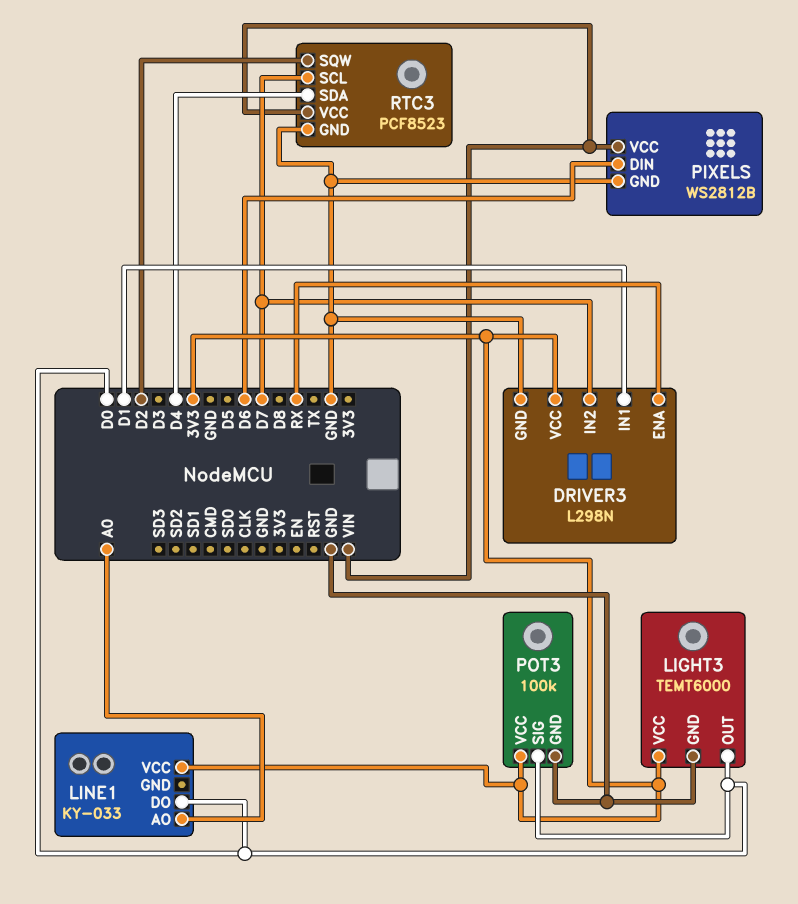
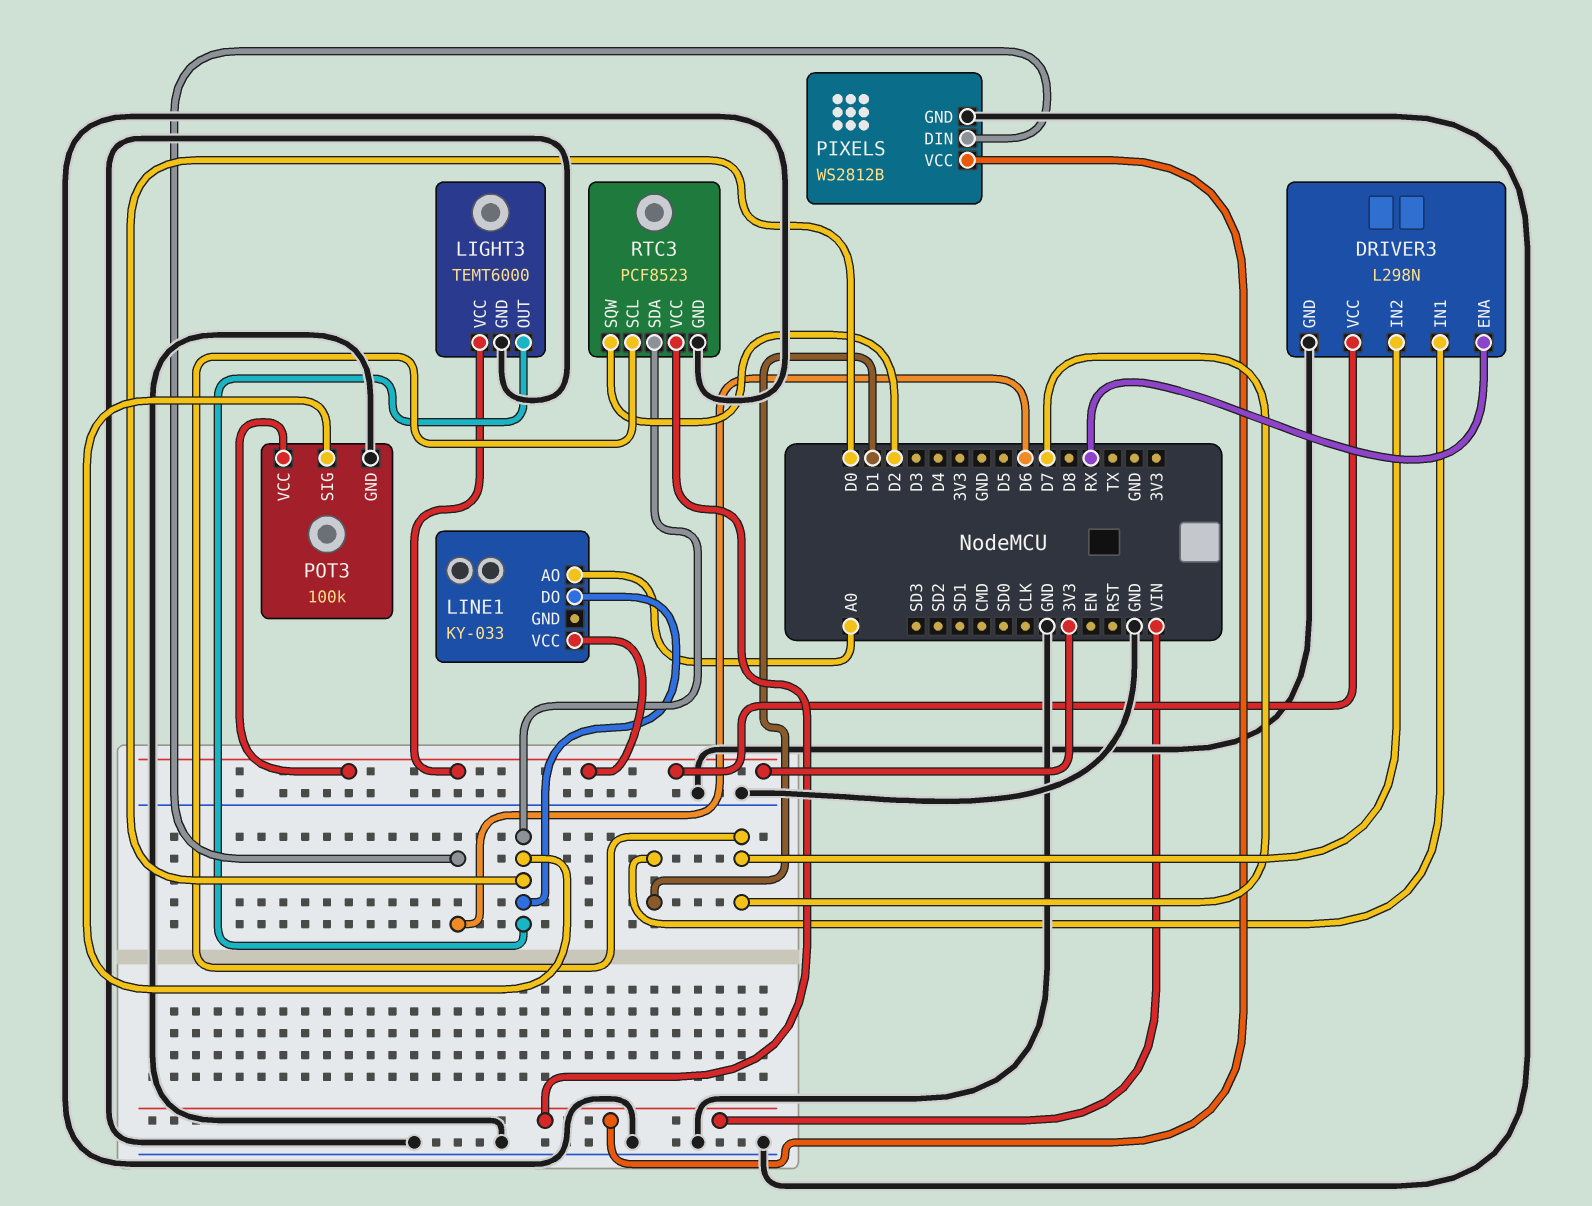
RTC3 pin SDA: D4 -> D0

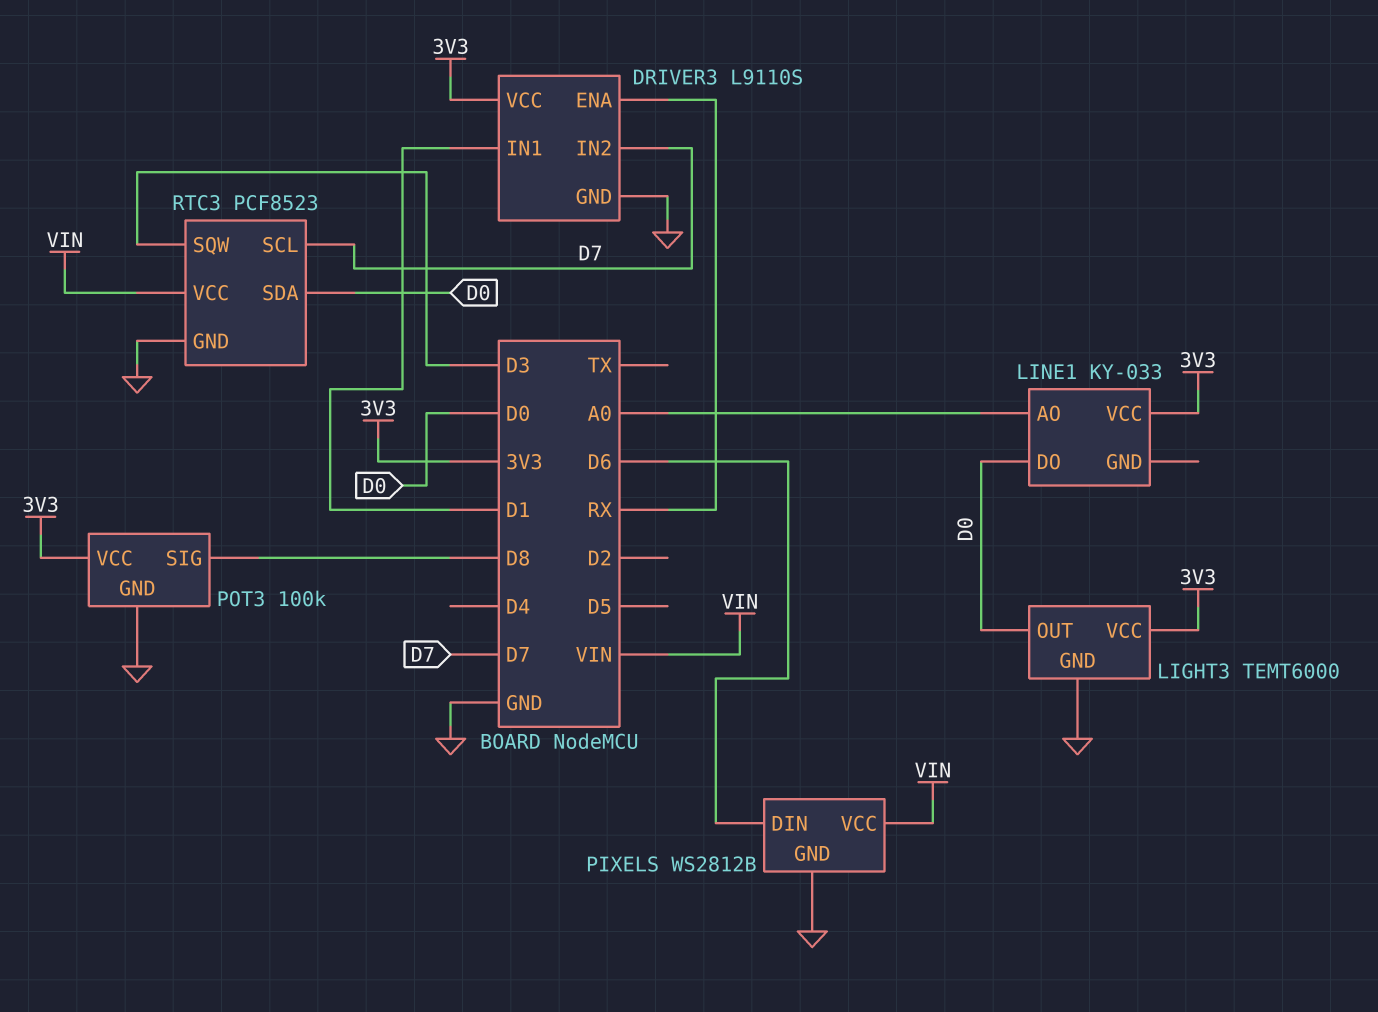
DRIVER3: L298N -> L9110S
POT3 pin SIG: D0 -> D8
RTC3 pin SQW: D2 -> D3

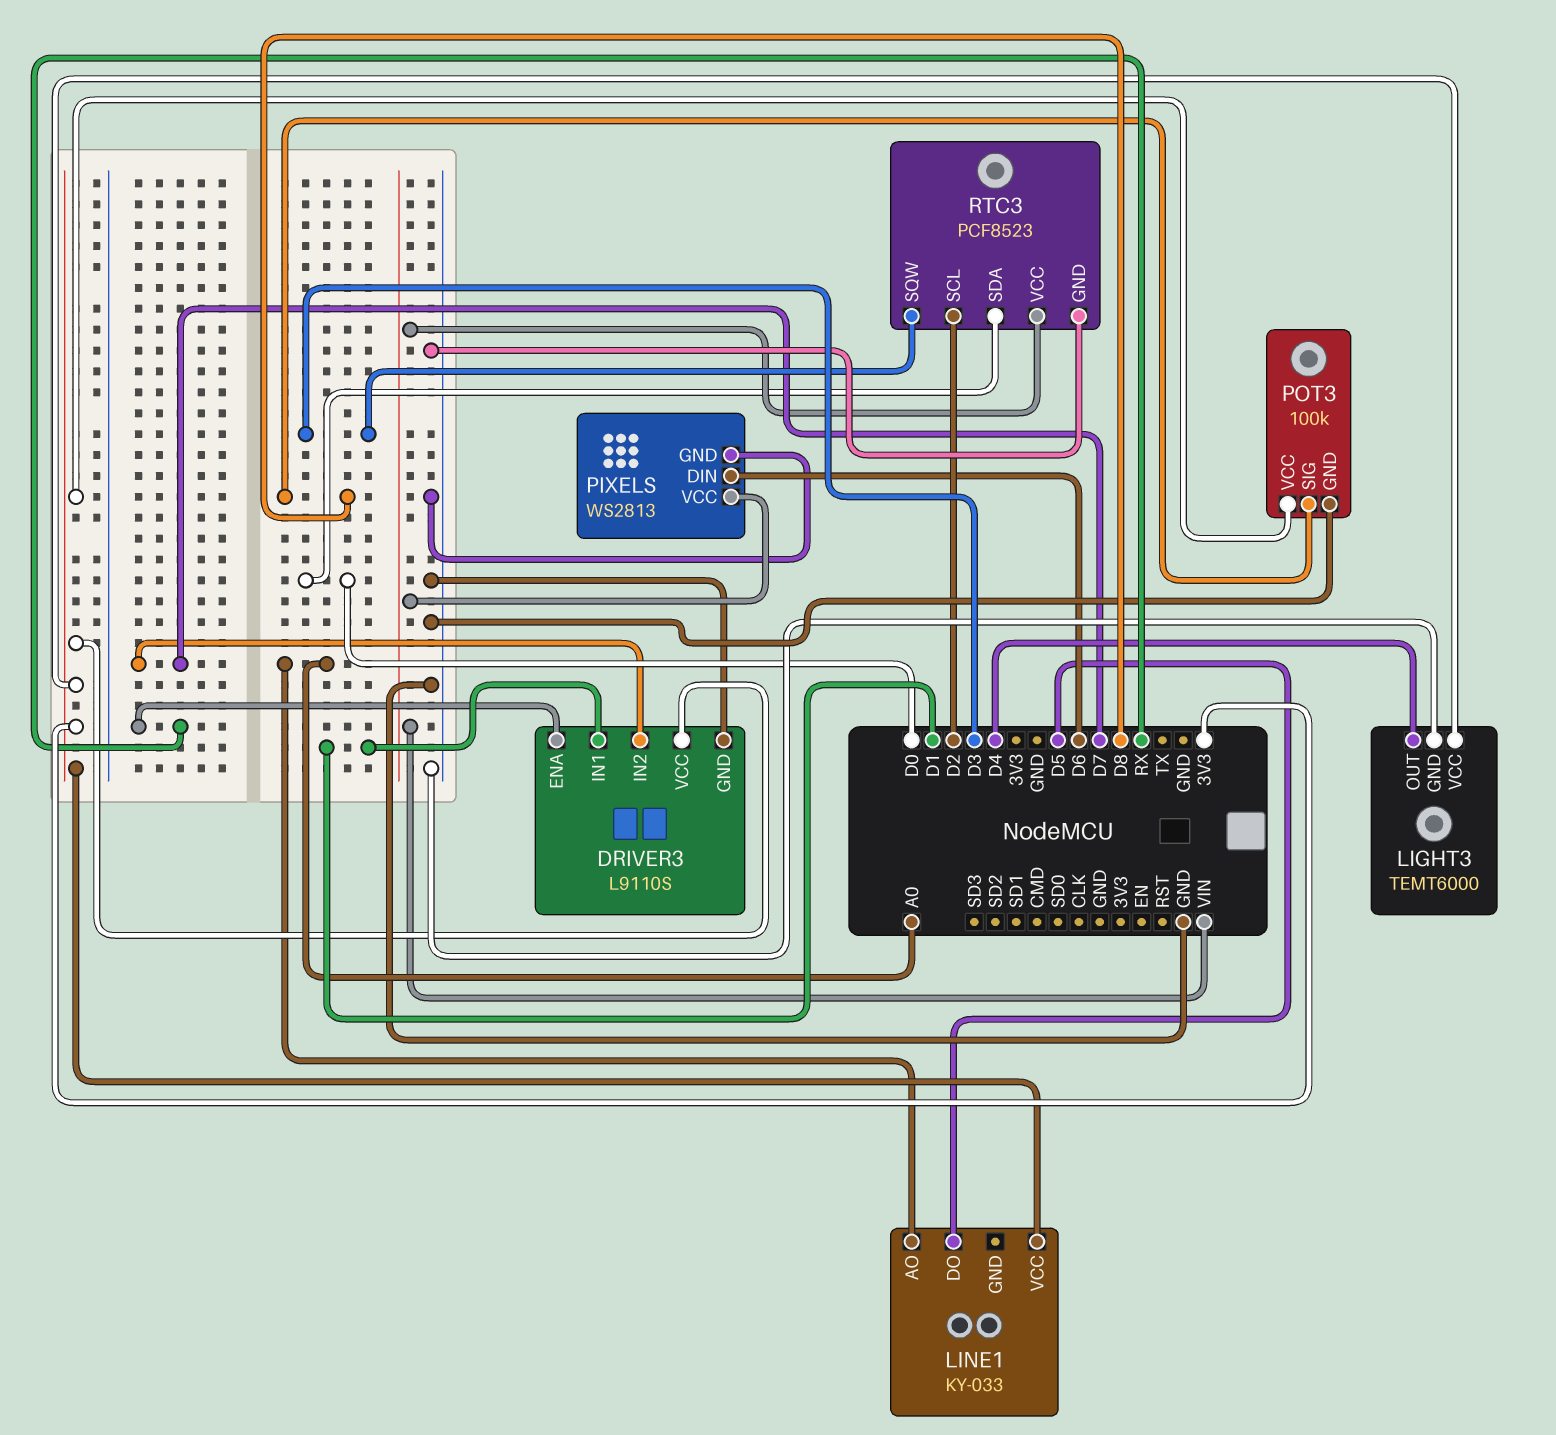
LIGHT3 pin OUT: D0 -> D4
LINE1 pin DO: D0 -> D5
PIXELS: WS2812B -> WS2813
RTC3 pin SCL: D7 -> D2

